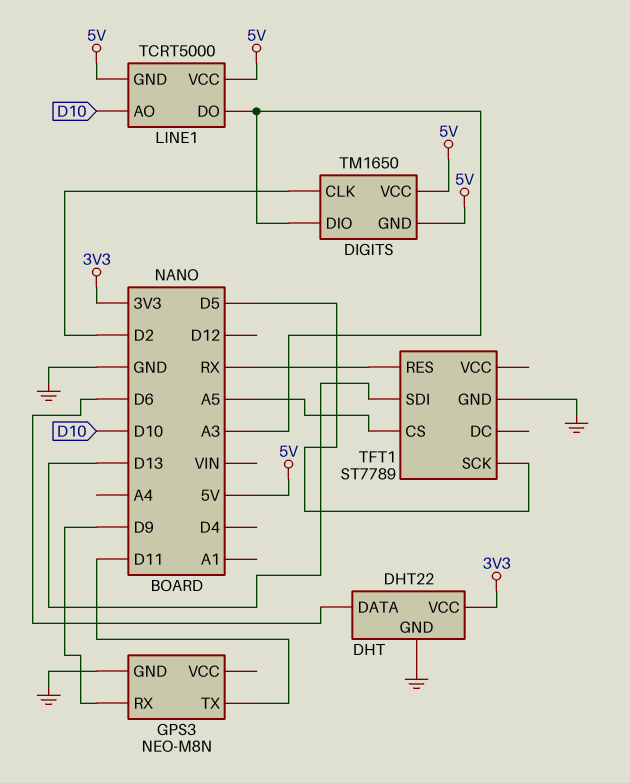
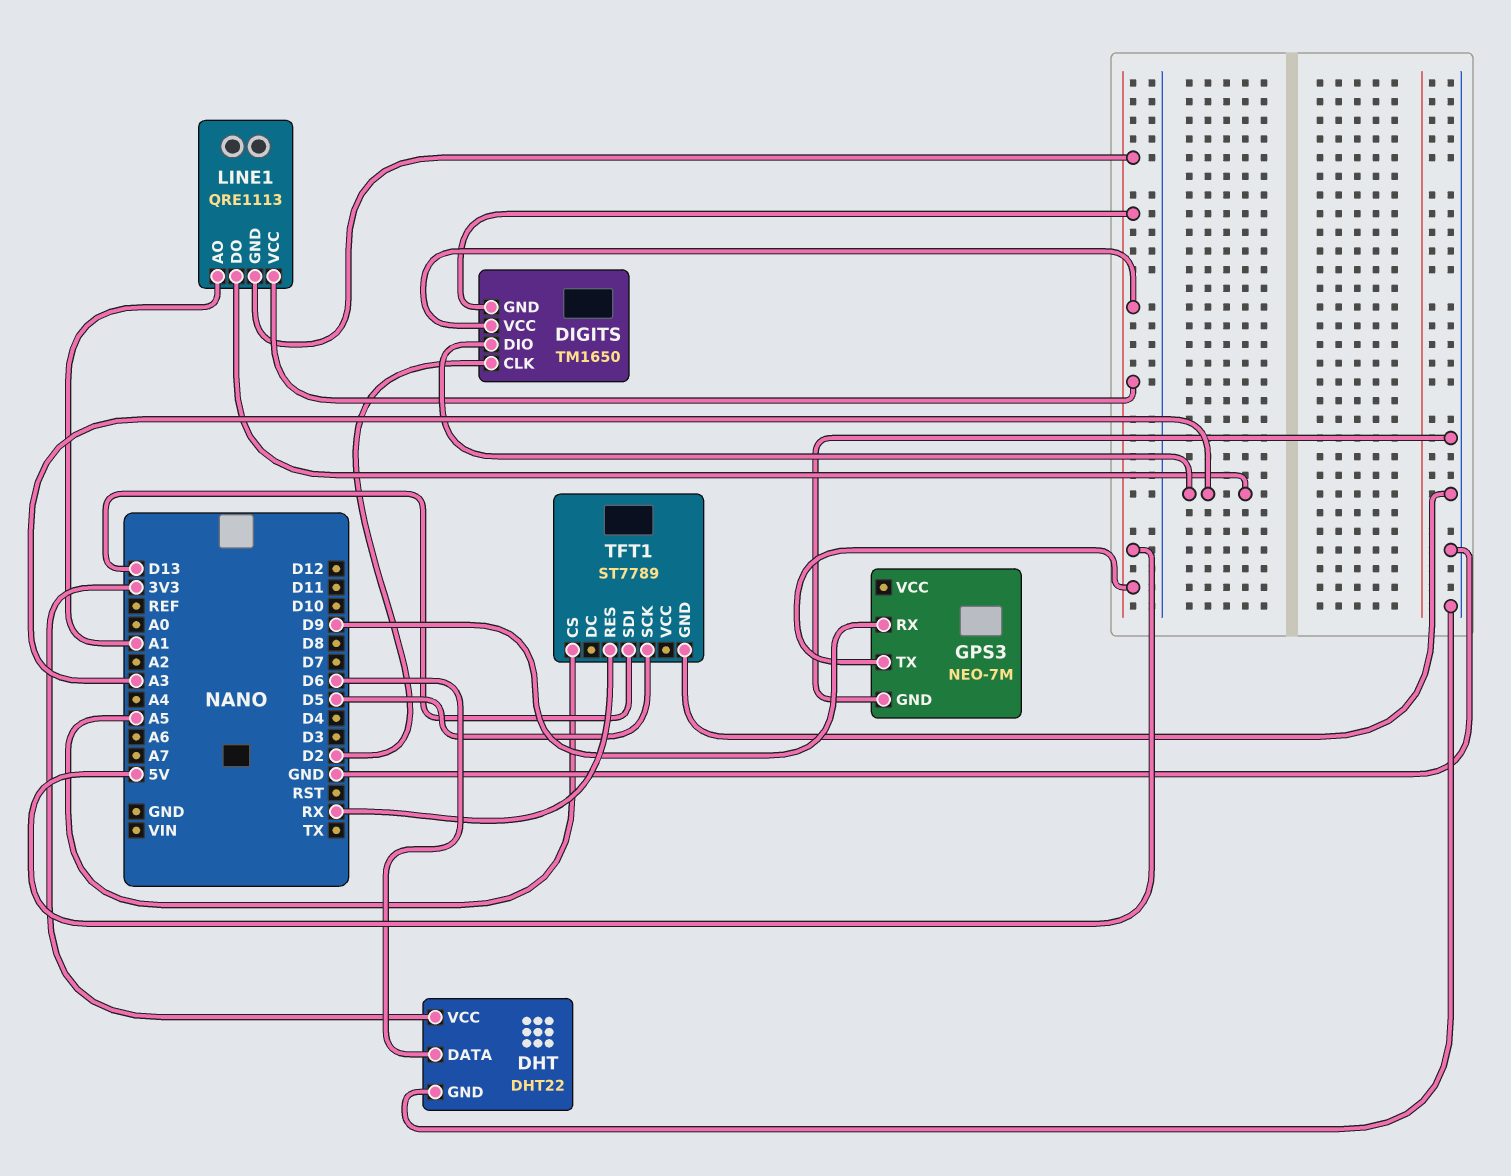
GPS3: NEO-M8N -> NEO-7M
GPS3 pin TX: D11 -> 5V
LINE1: TCRT5000 -> QRE1113
LINE1 pin AO: D10 -> A1

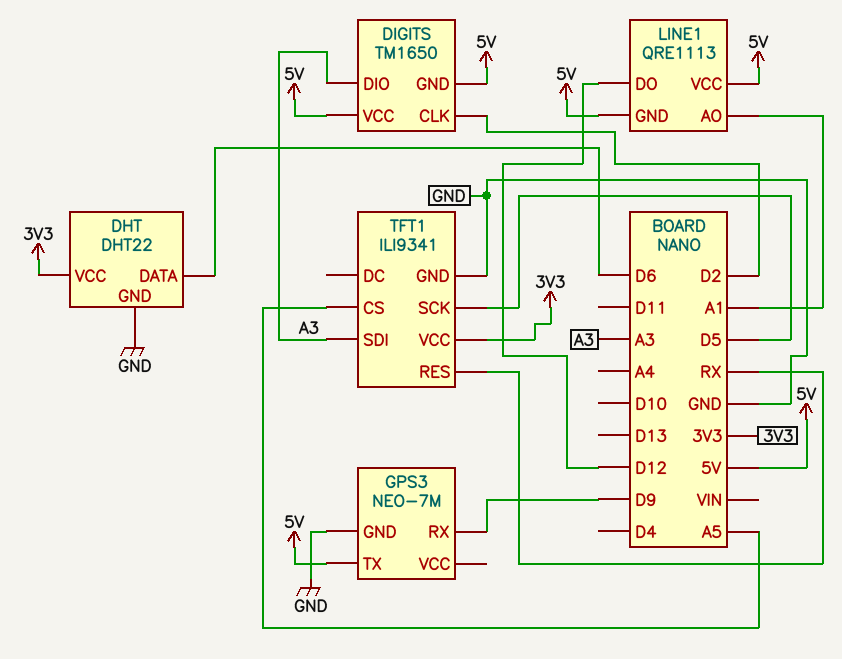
LINE1 pin DO: A3 -> D12
TFT1: ST7789 -> ILI9341
TFT1 pin SDI: D13 -> A3
TFT1 pin VCC: none -> 3V3

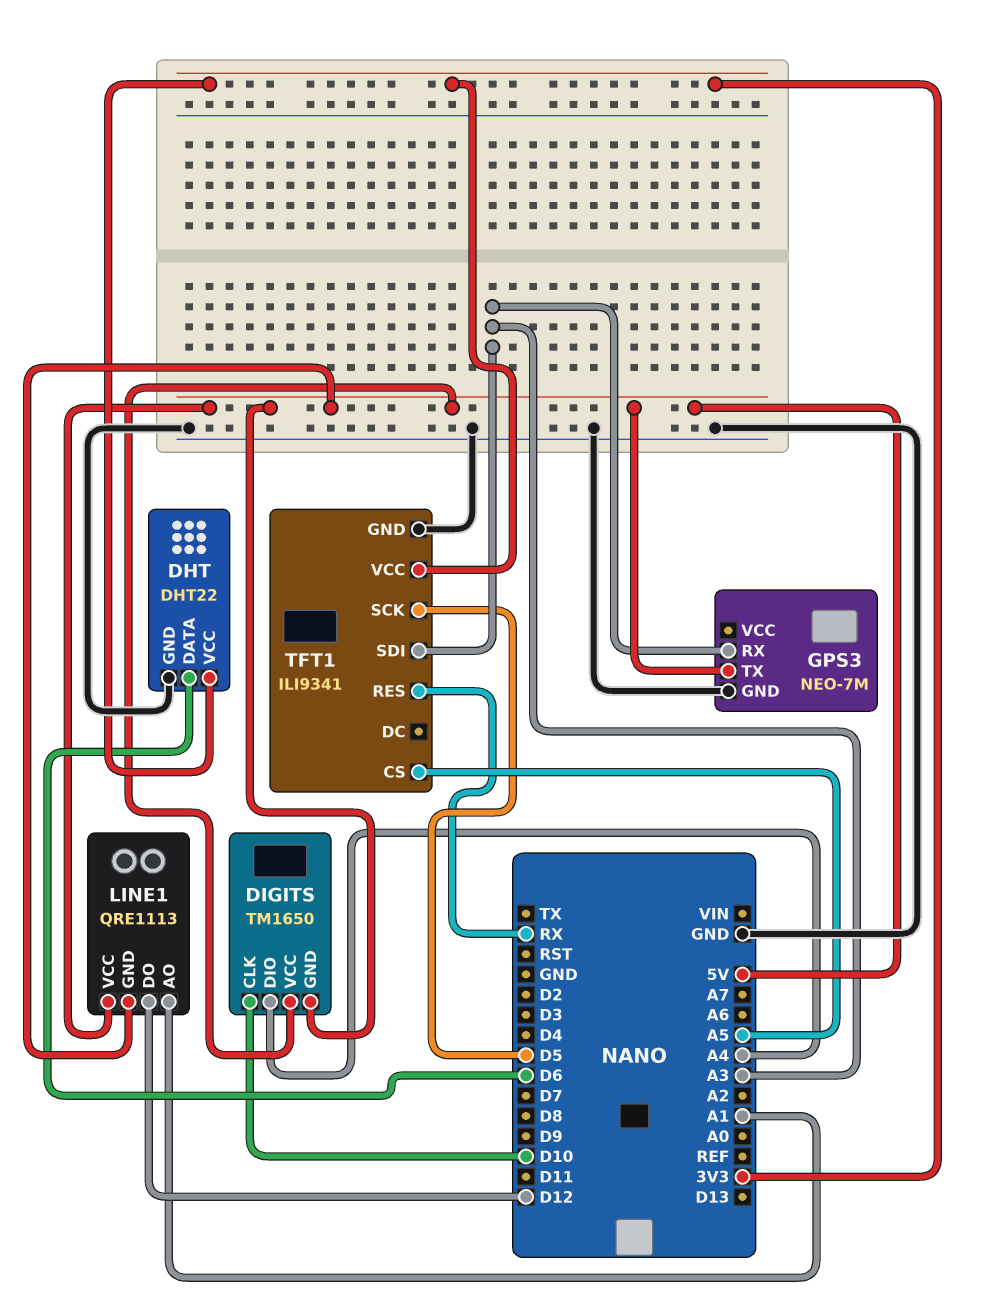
DIGITS pin CLK: D2 -> D10
DIGITS pin DIO: A3 -> A4
GPS3 pin RX: D9 -> A3

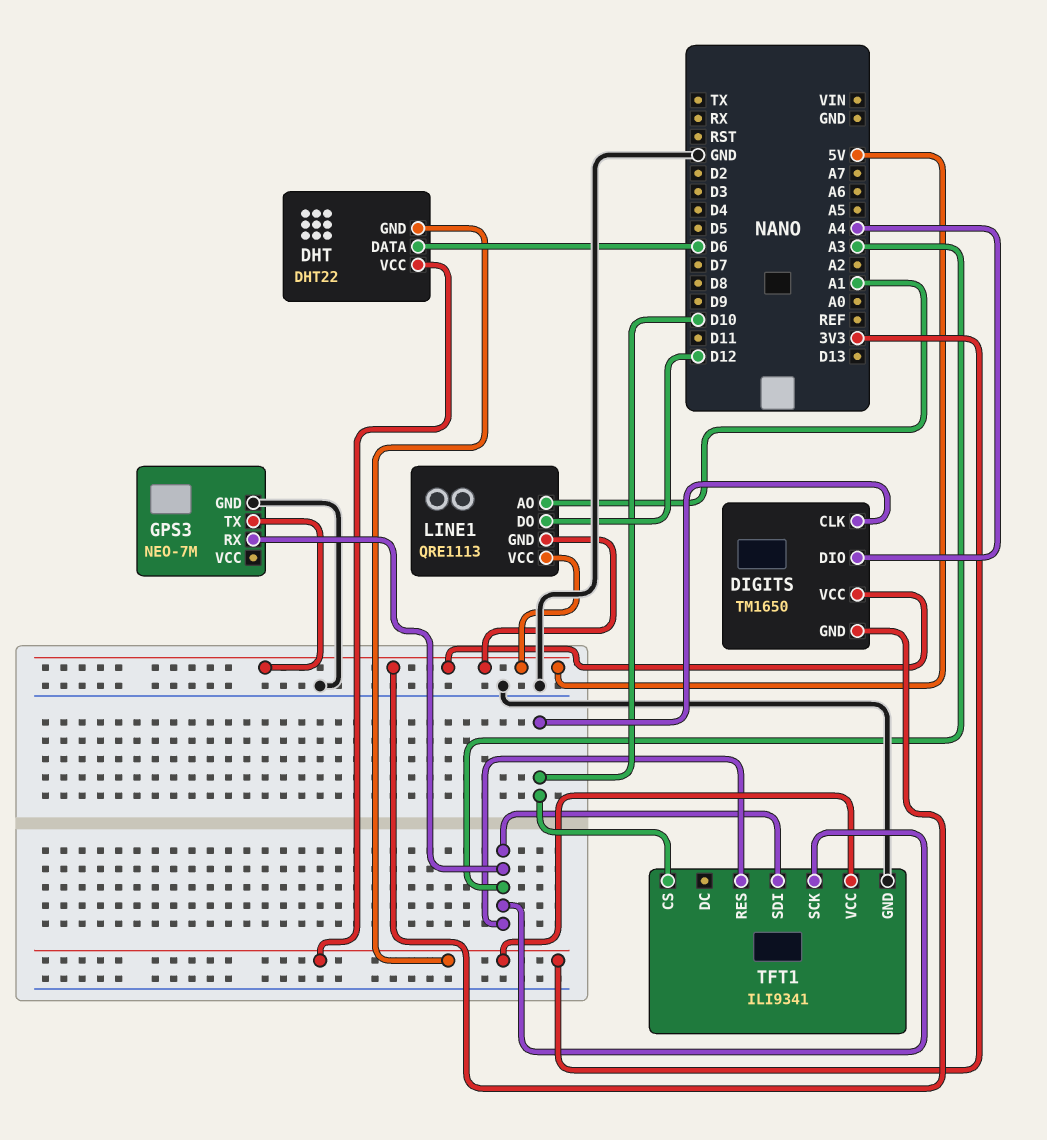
DHT pin GND: GND -> 3V3
TFT1 pin CS: A5 -> D10
TFT1 pin RES: RX -> A3
TFT1 pin SCK: D5 -> A3

